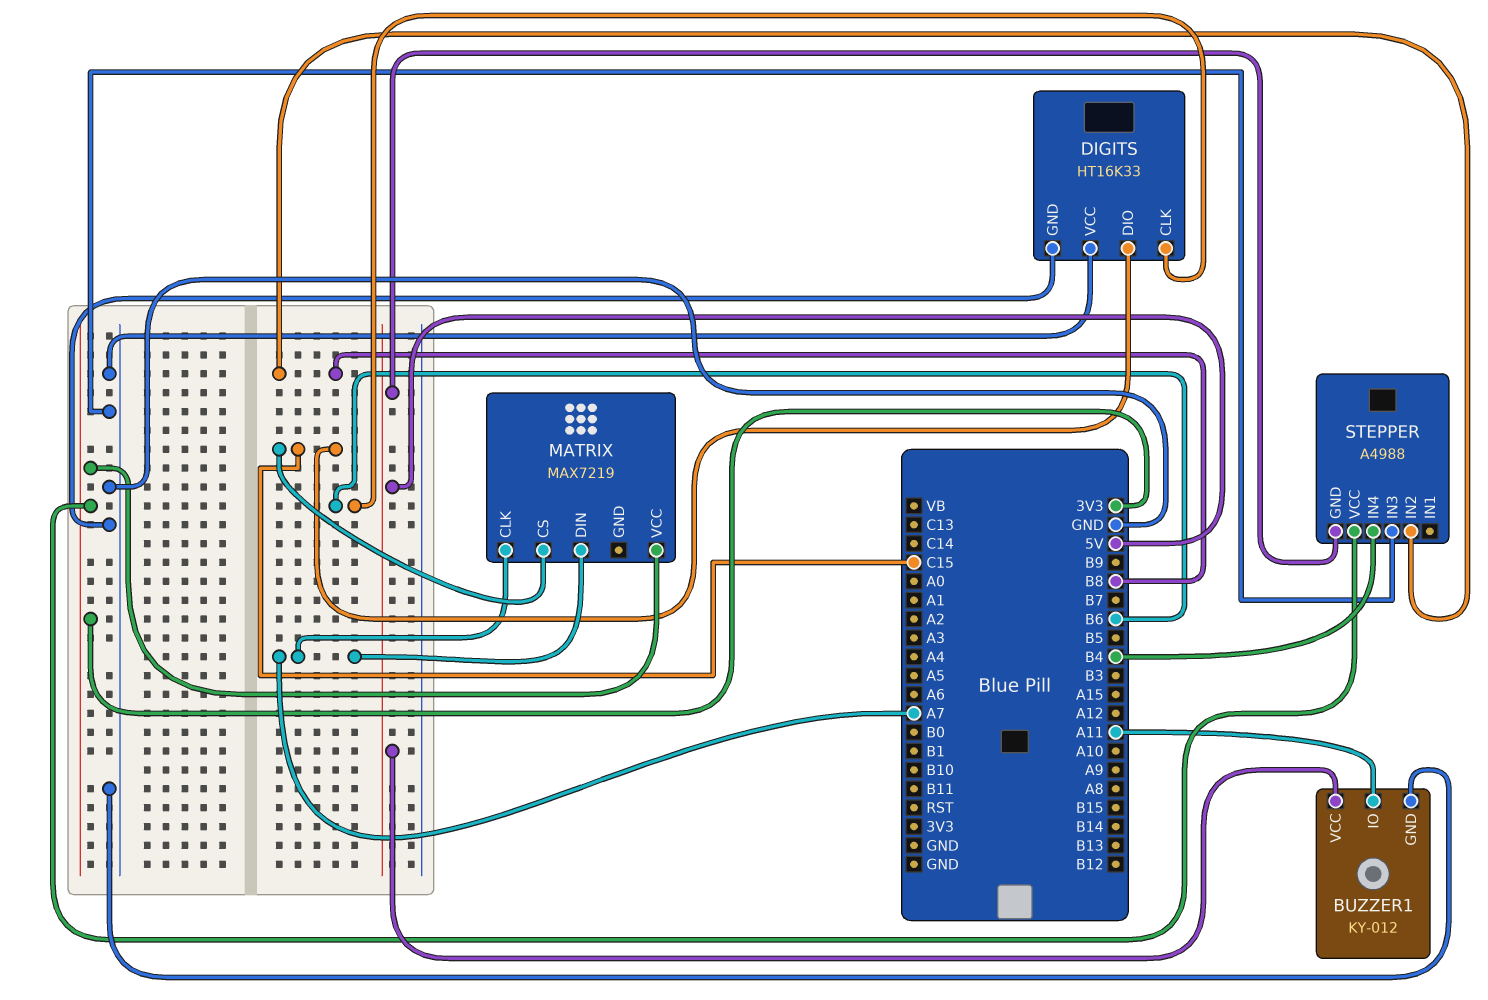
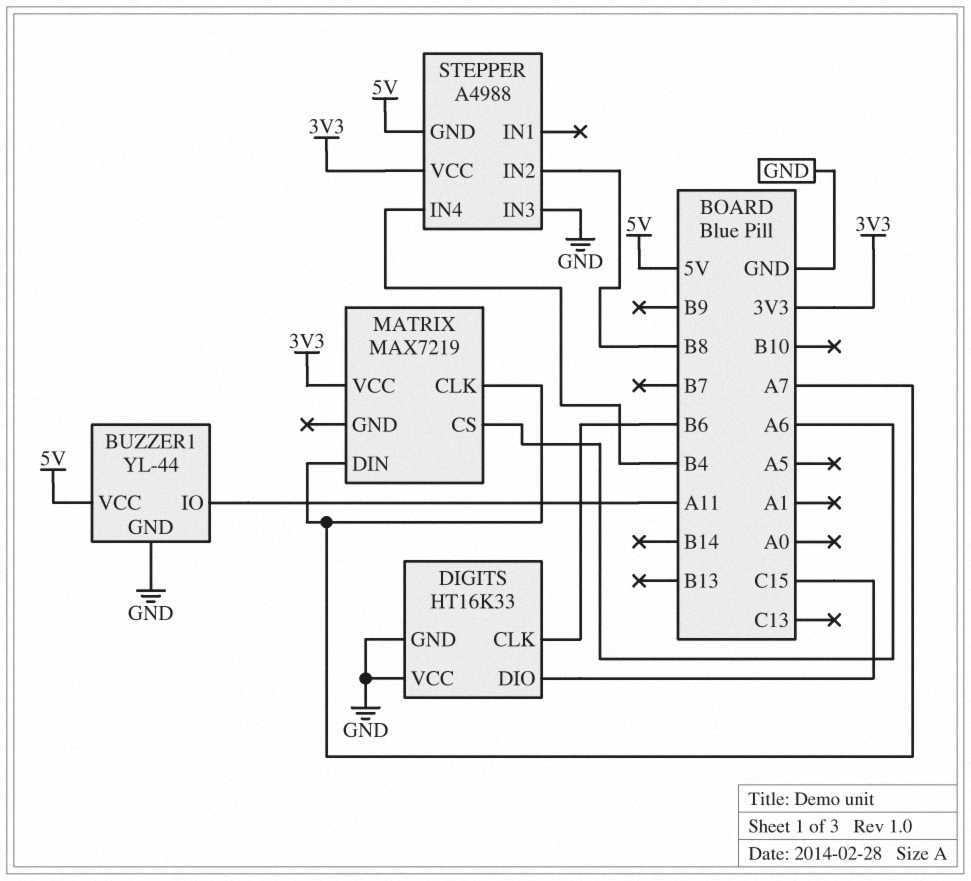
BUZZER1: KY-012 -> YL-44
MATRIX pin CS: C15 -> A6

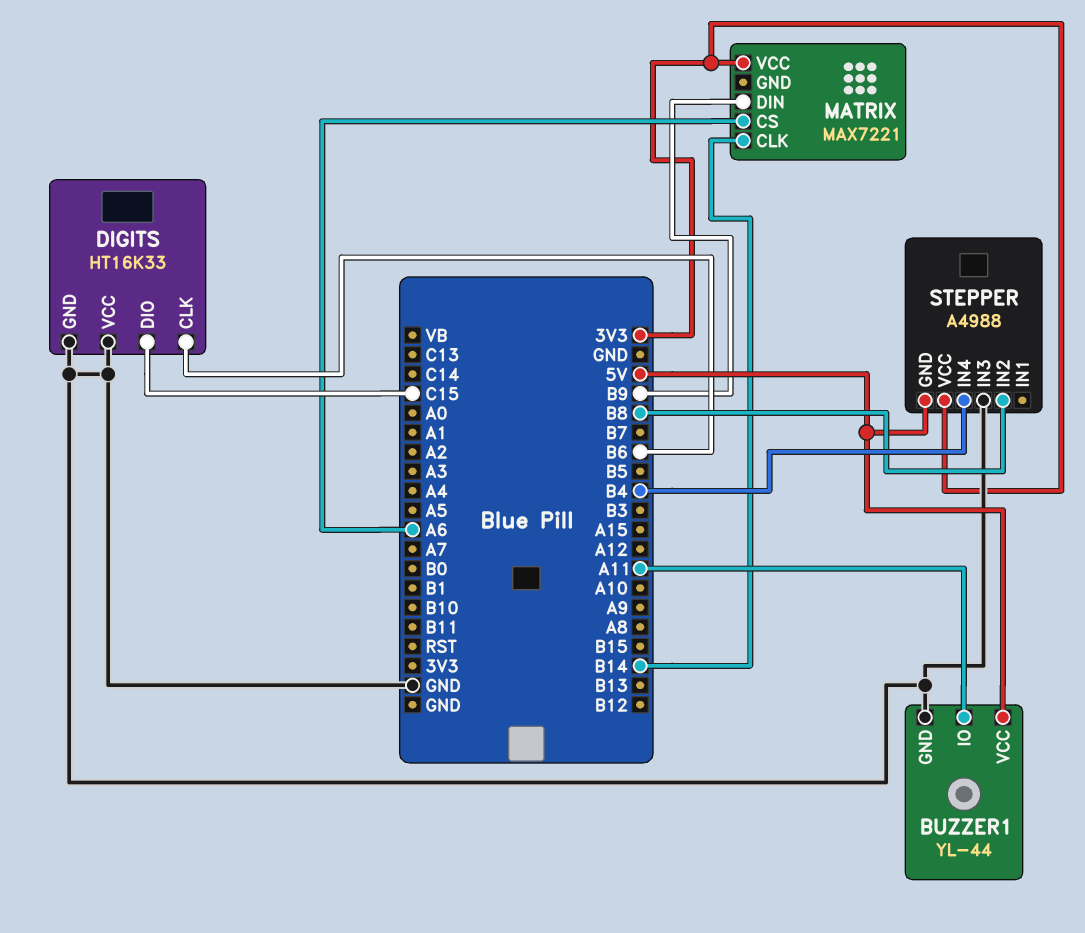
MATRIX: MAX7219 -> MAX7221
MATRIX pin CLK: A7 -> B14
MATRIX pin DIN: A7 -> B9

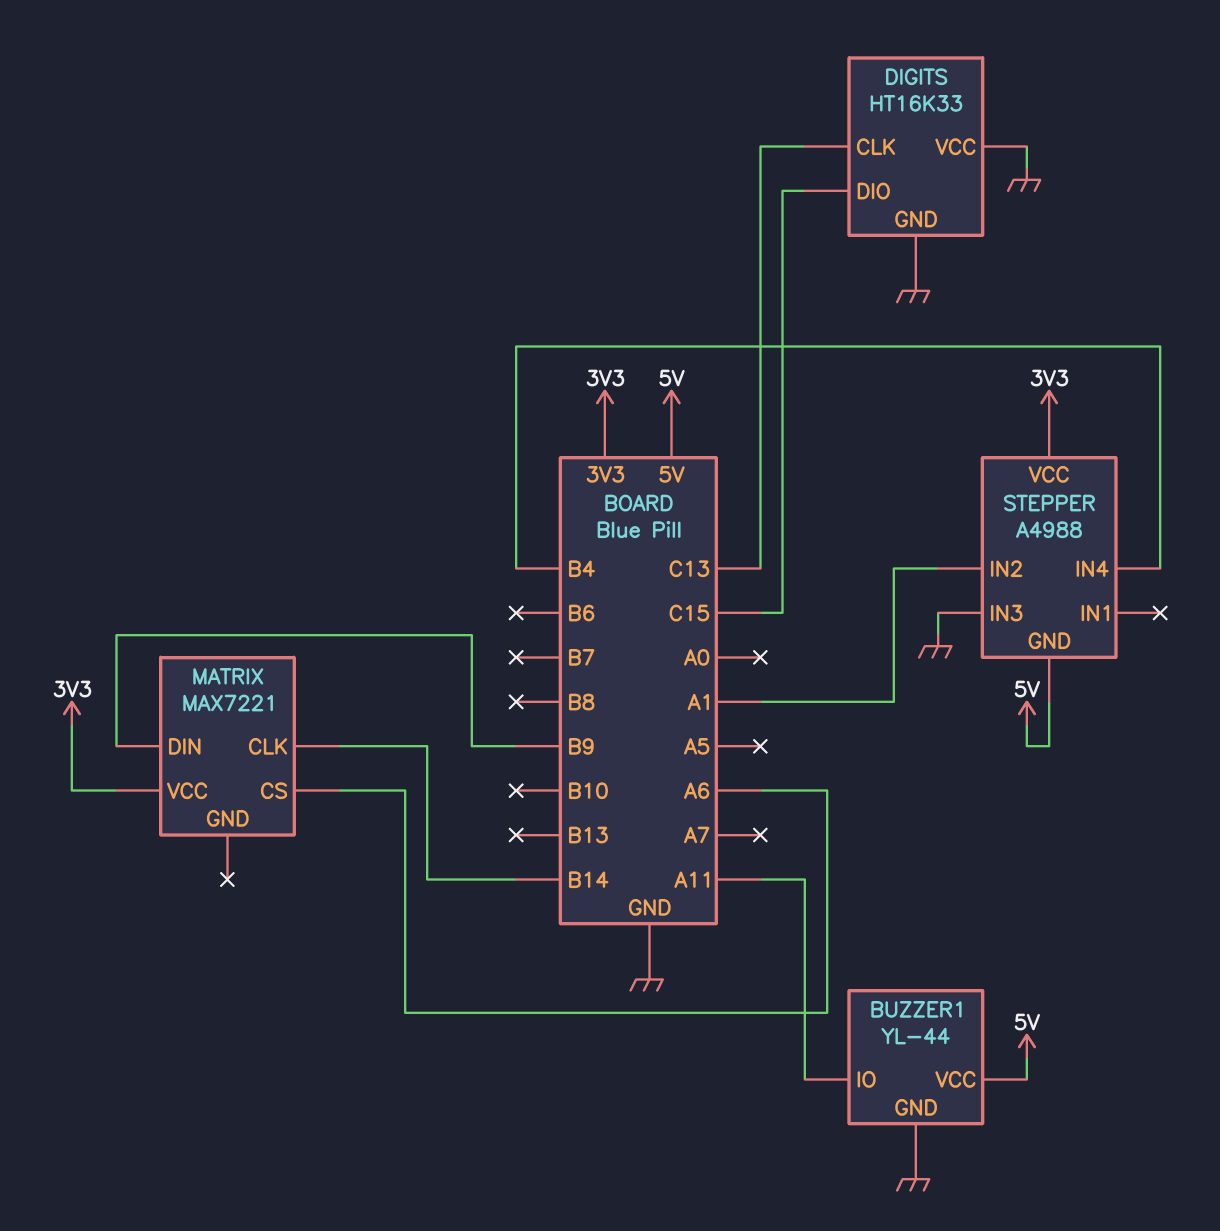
DIGITS pin CLK: B6 -> C13
STEPPER pin IN2: B8 -> A1

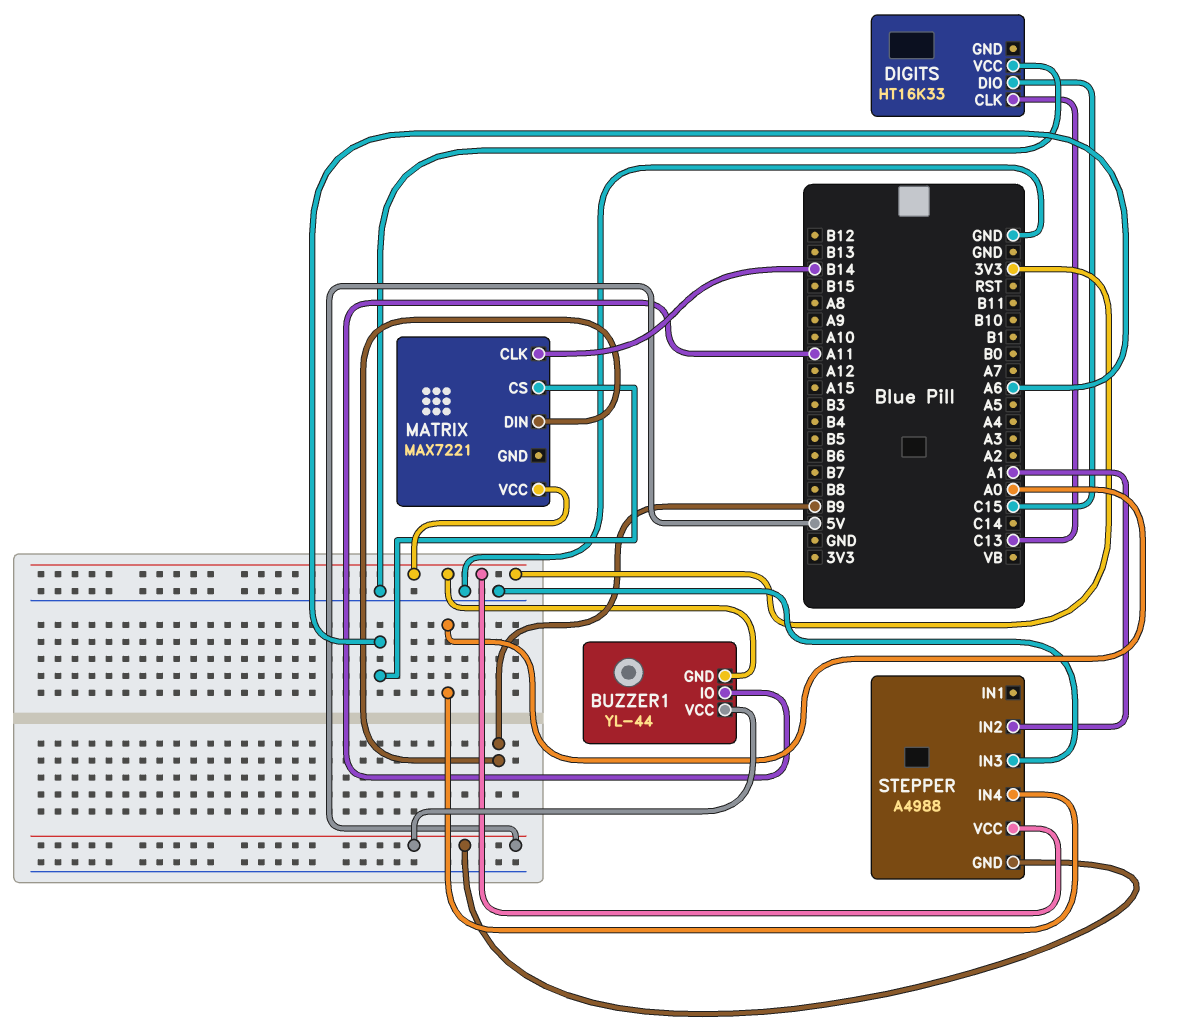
BUZZER1 pin GND: GND -> 3V3
DIGITS pin GND: GND -> none
STEPPER pin IN4: B4 -> A0

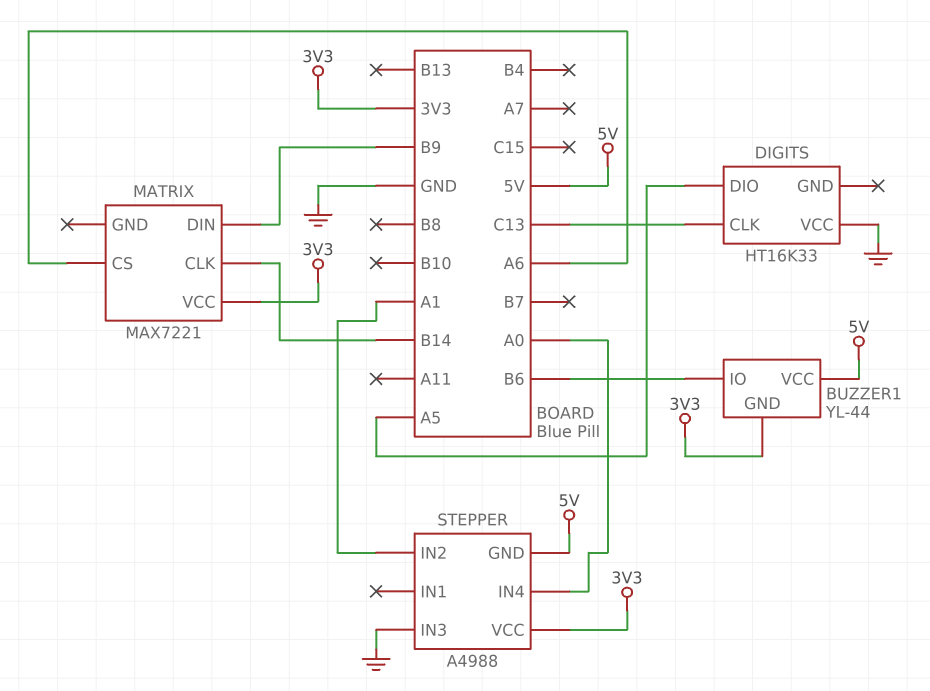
BUZZER1 pin IO: A11 -> B6
DIGITS pin DIO: C15 -> A5

